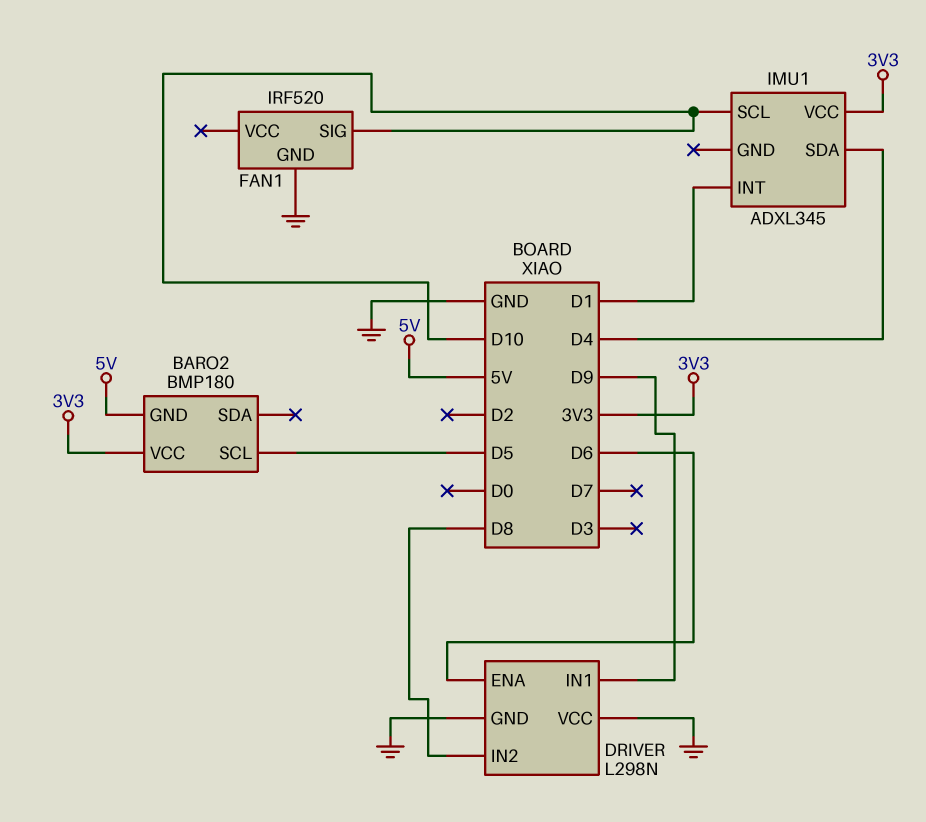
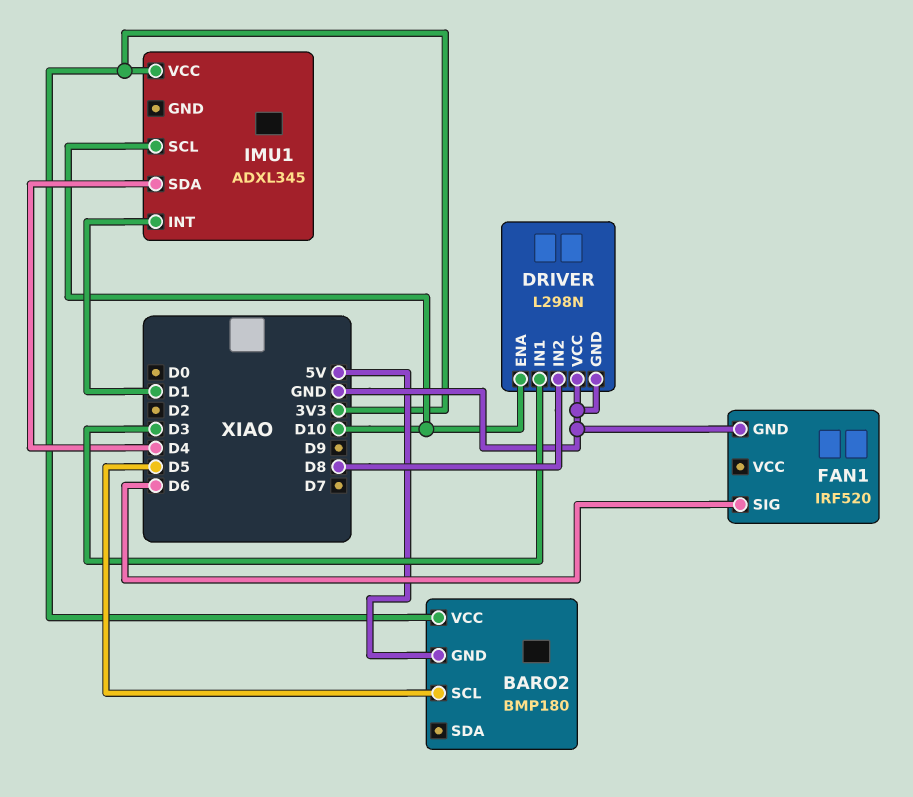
DRIVER pin ENA: D6 -> D10
DRIVER pin IN1: D9 -> D3
FAN1 pin SIG: D10 -> D6

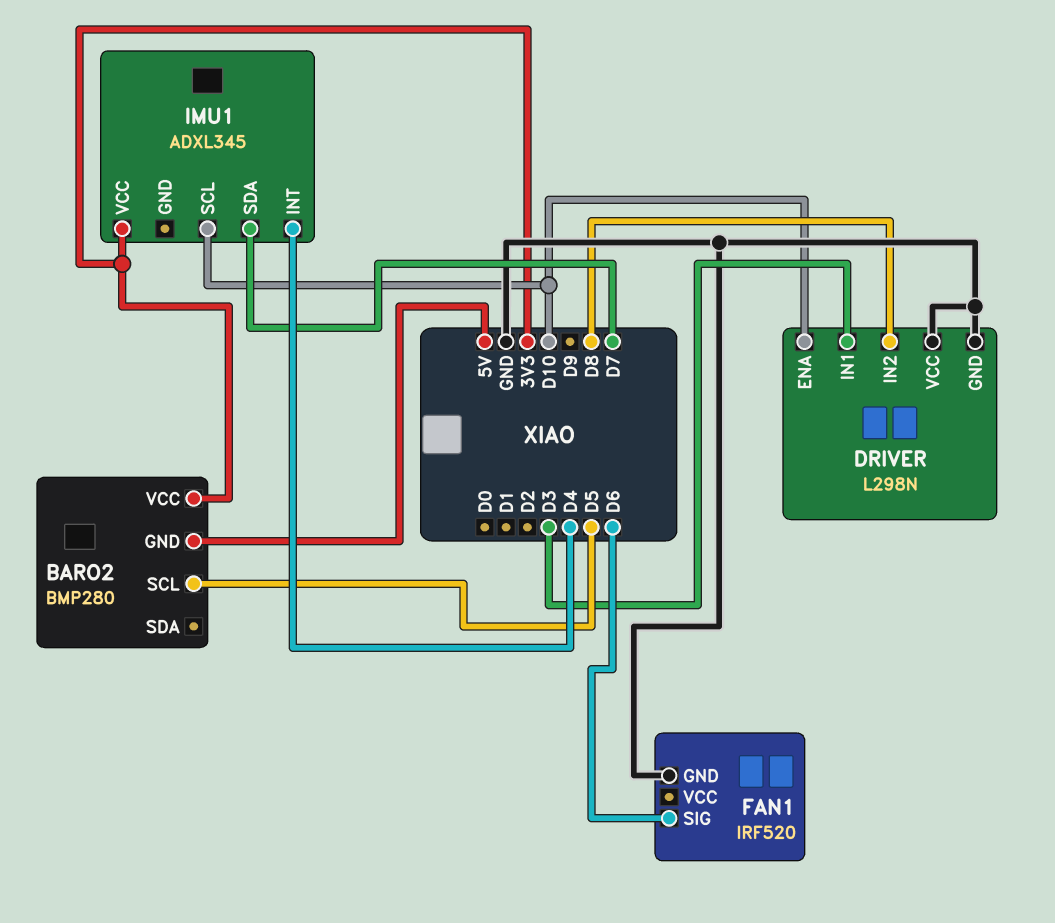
BARO2: BMP180 -> BMP280
IMU1 pin INT: D1 -> D4
IMU1 pin SDA: D4 -> D7

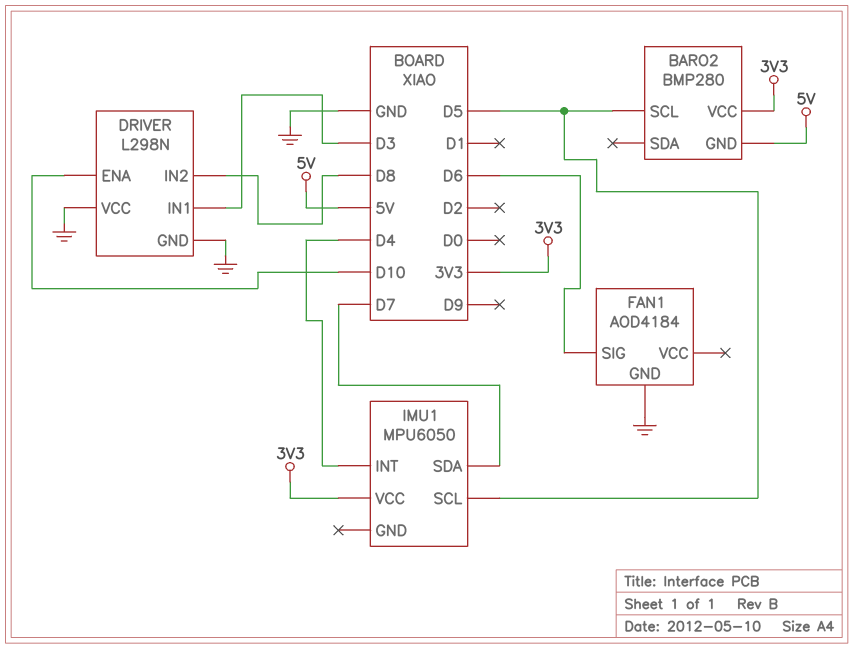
FAN1: IRF520 -> AOD4184
IMU1: ADXL345 -> MPU6050
IMU1 pin SCL: D10 -> D5

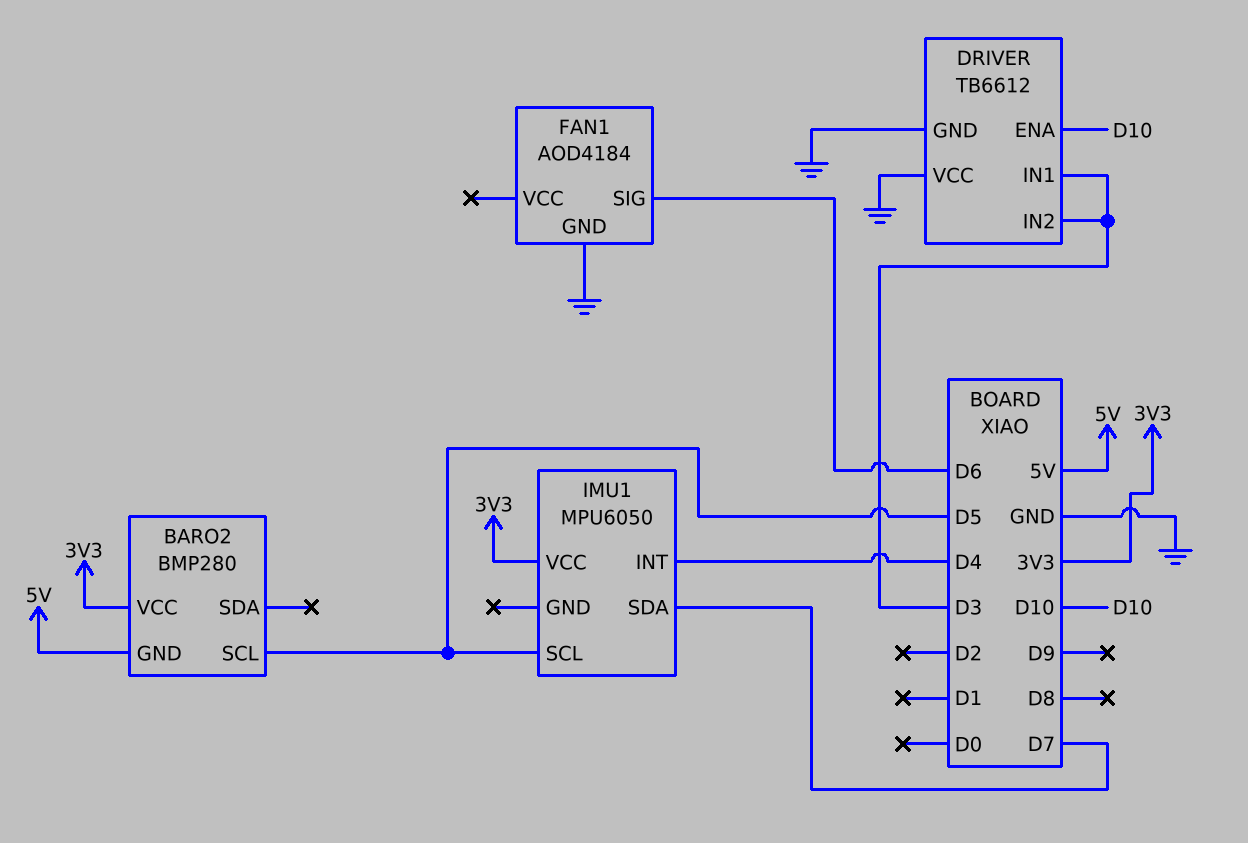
DRIVER: L298N -> TB6612
DRIVER pin IN2: D8 -> D3

